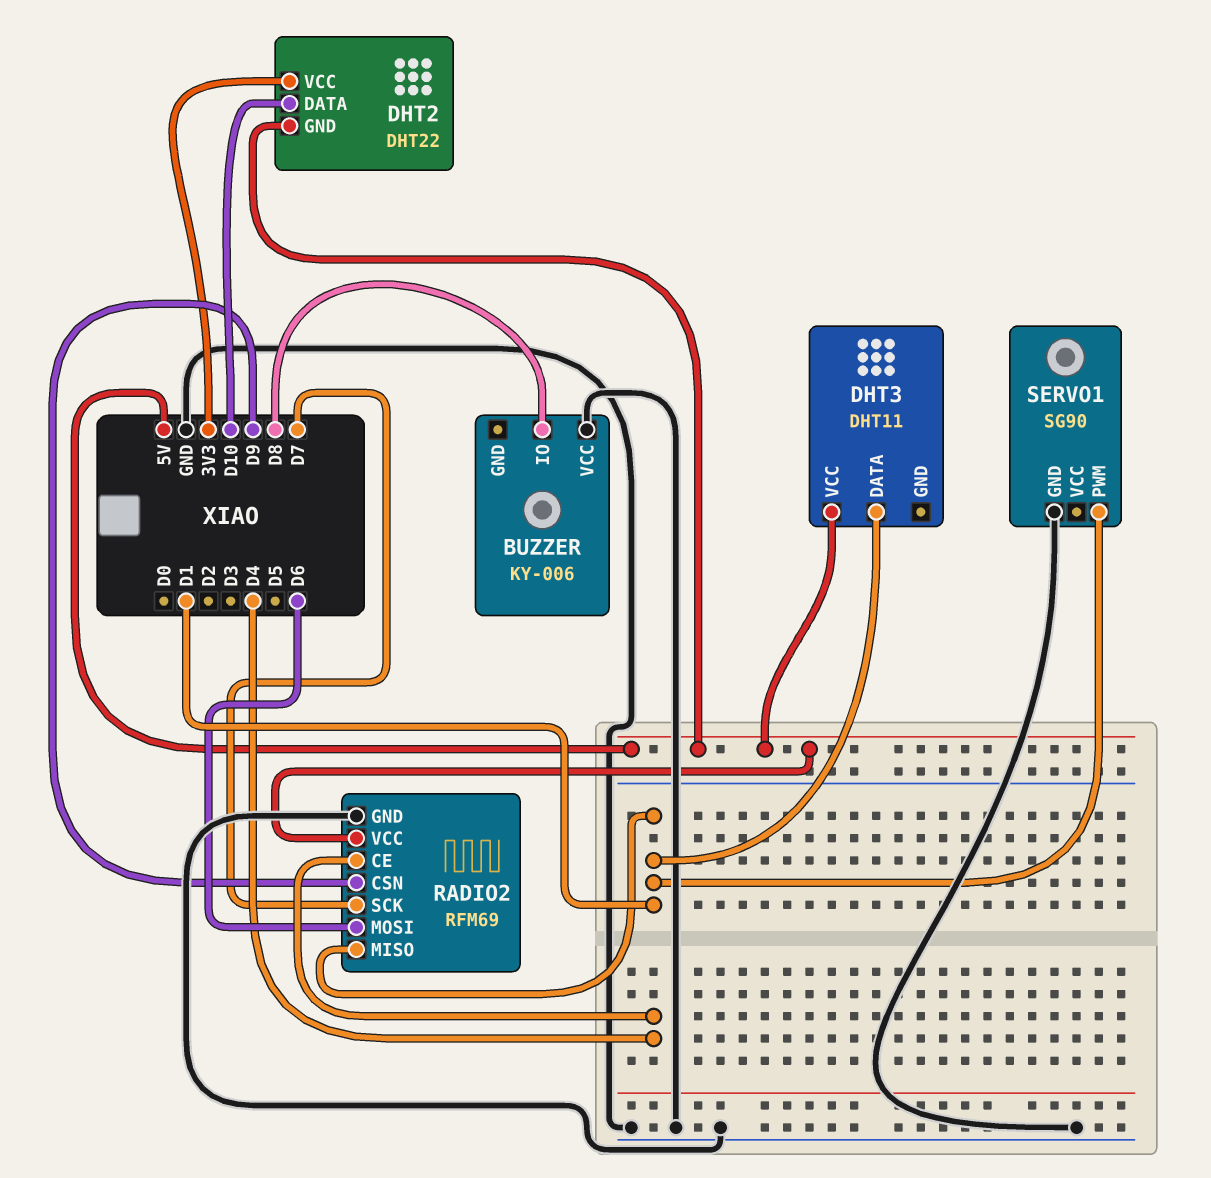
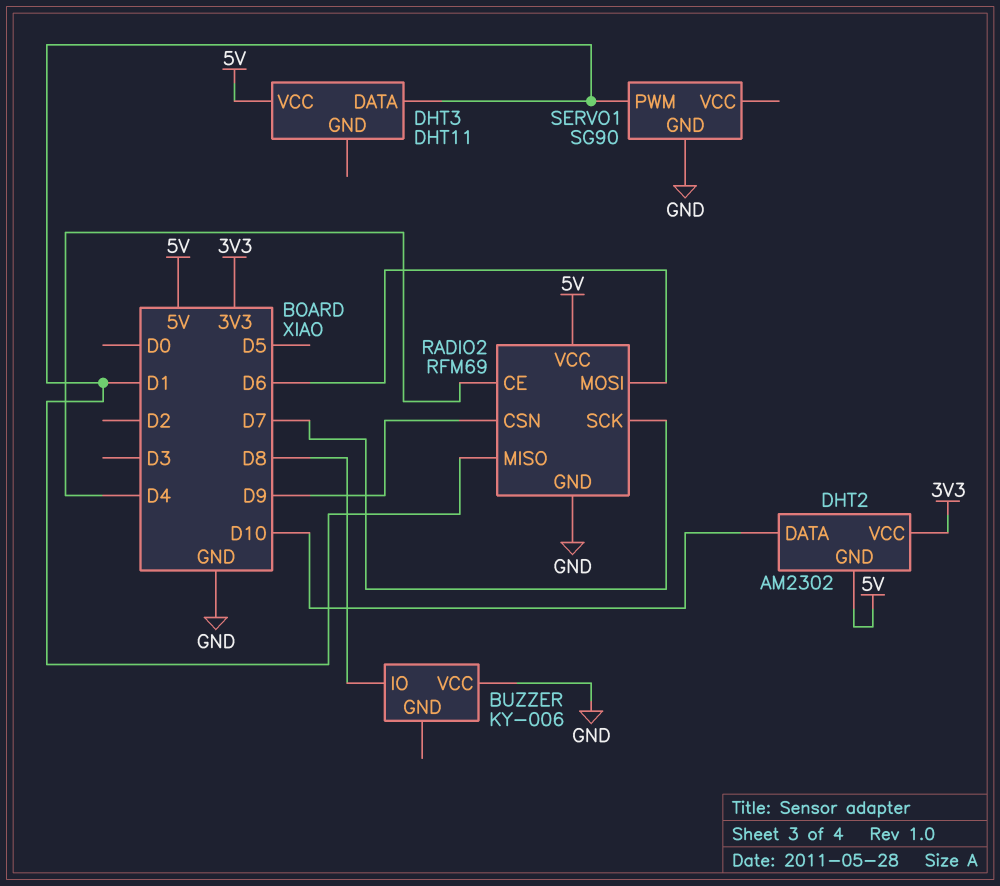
DHT2: DHT22 -> AM2302

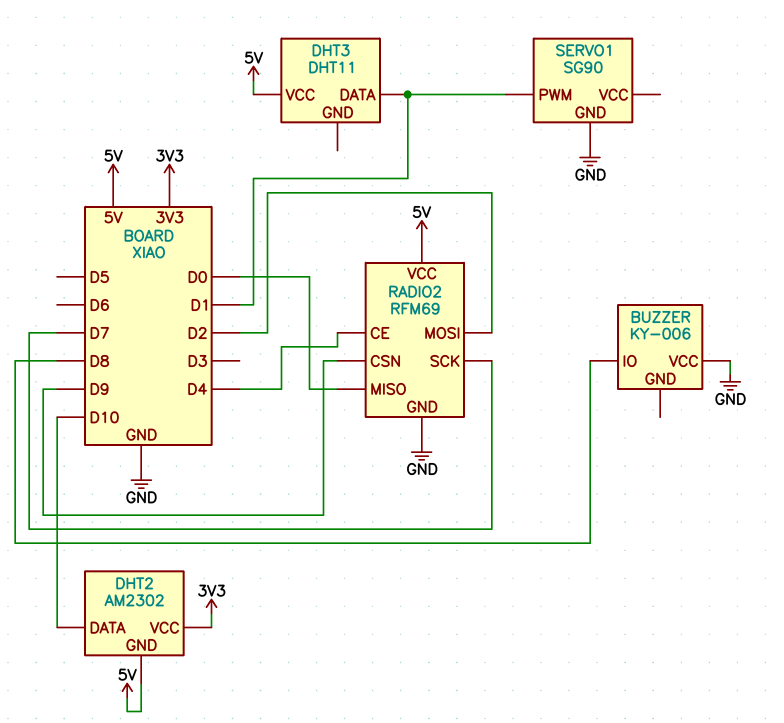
RADIO2 pin MISO: D1 -> D0
RADIO2 pin MOSI: D6 -> D2

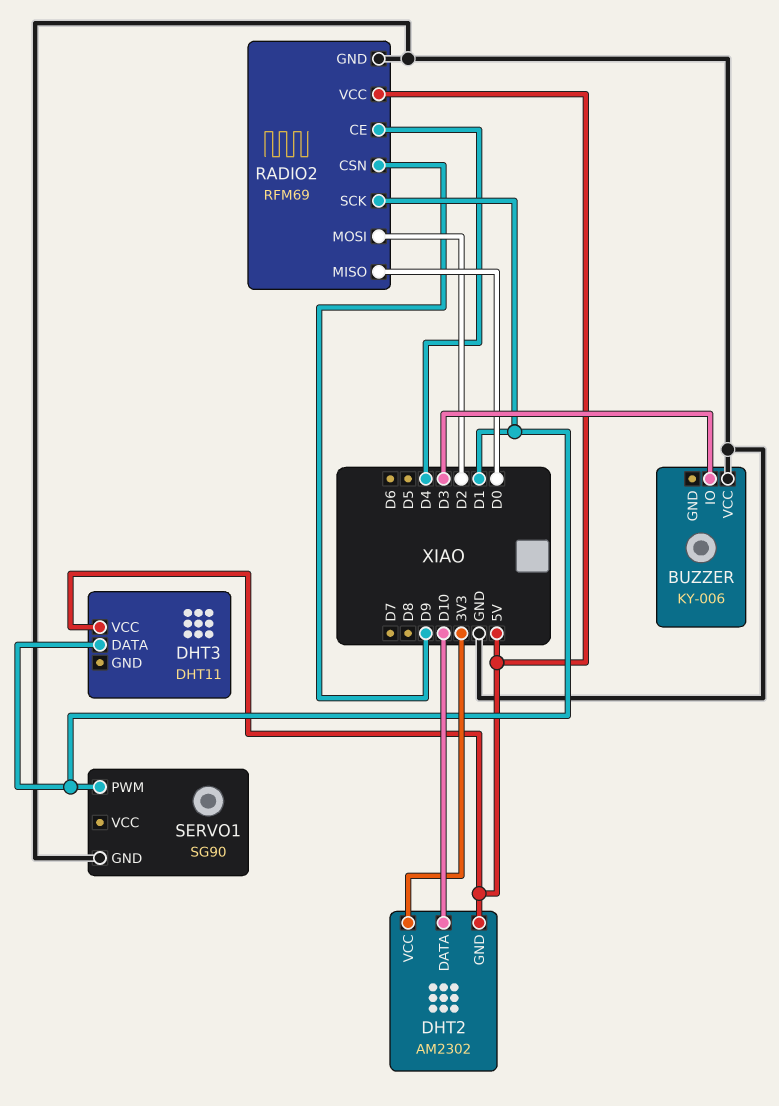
BUZZER pin IO: D8 -> D3
RADIO2 pin SCK: D7 -> D1

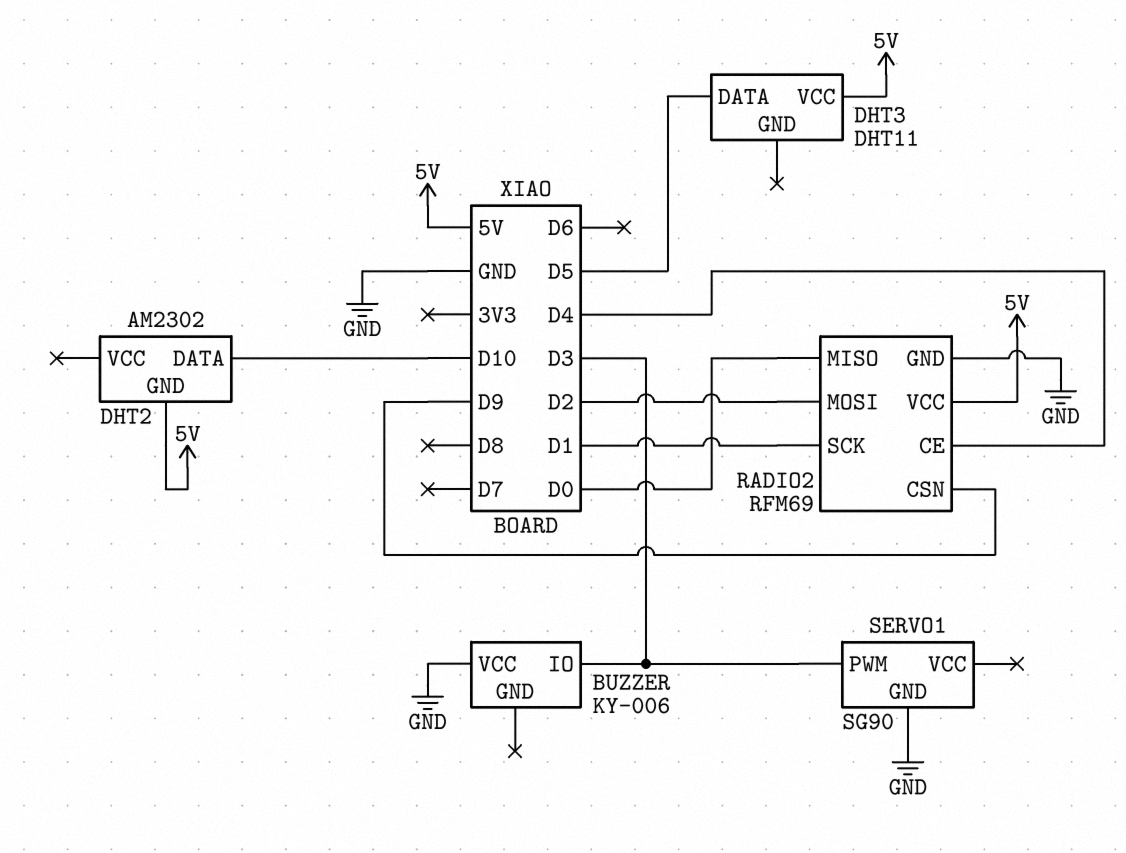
DHT2 pin VCC: 3V3 -> none
DHT3 pin DATA: D1 -> D5
SERVO1 pin PWM: D1 -> D3

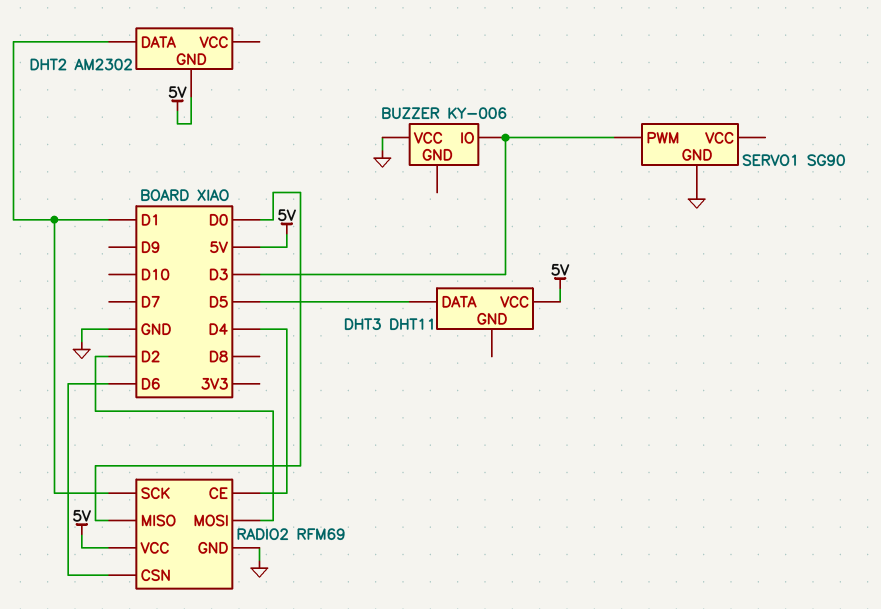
DHT2 pin DATA: D10 -> D1
RADIO2 pin CSN: D9 -> D6

